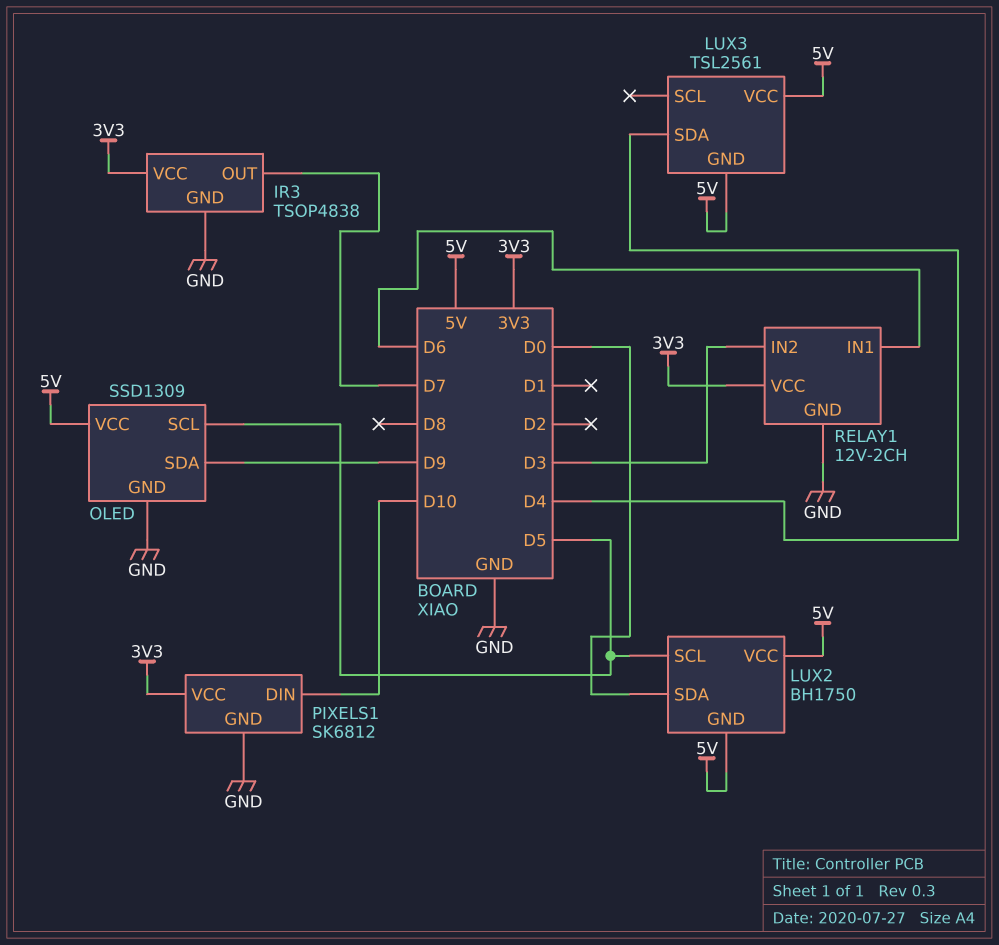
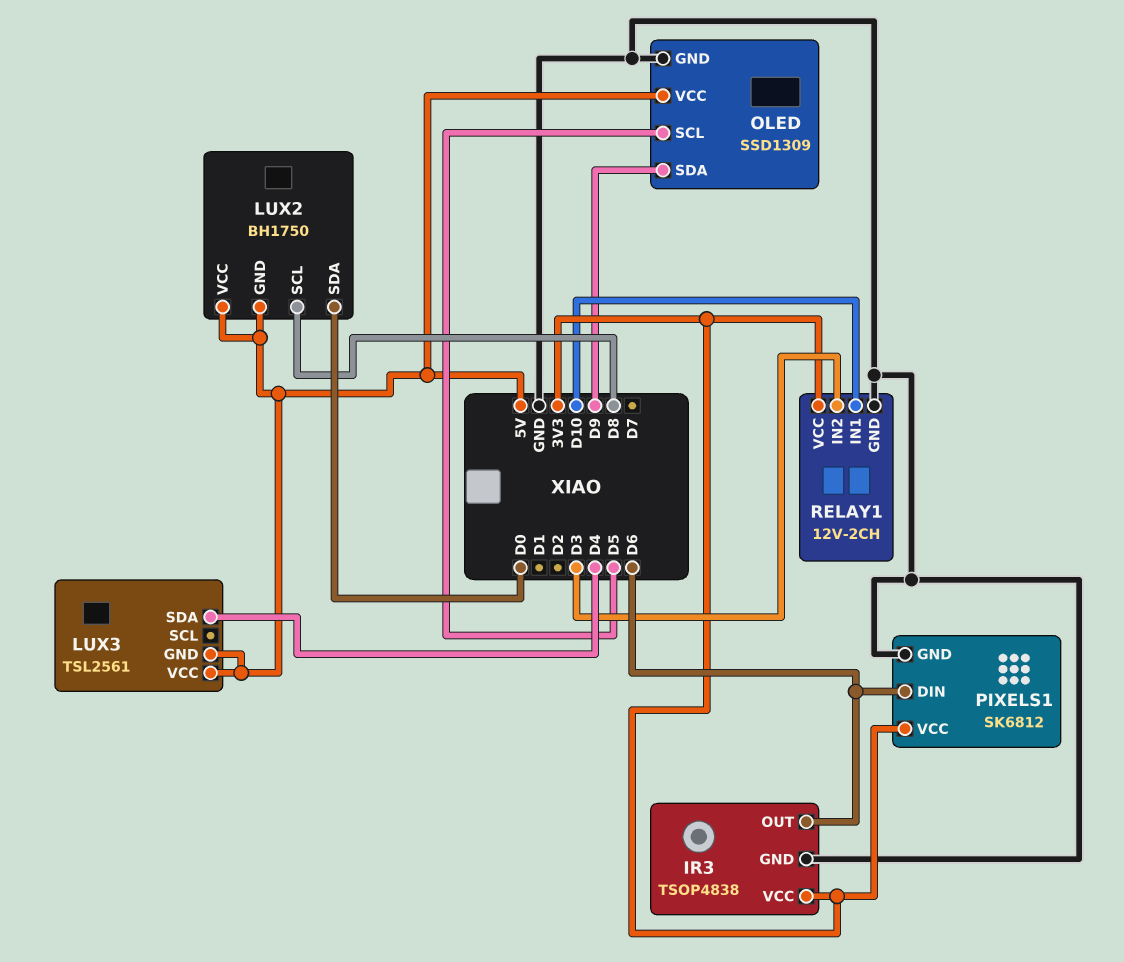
IR3 pin OUT: D7 -> D6
LUX2 pin SCL: D5 -> D8
PIXELS1 pin DIN: D10 -> D6
RELAY1 pin IN1: D6 -> D10

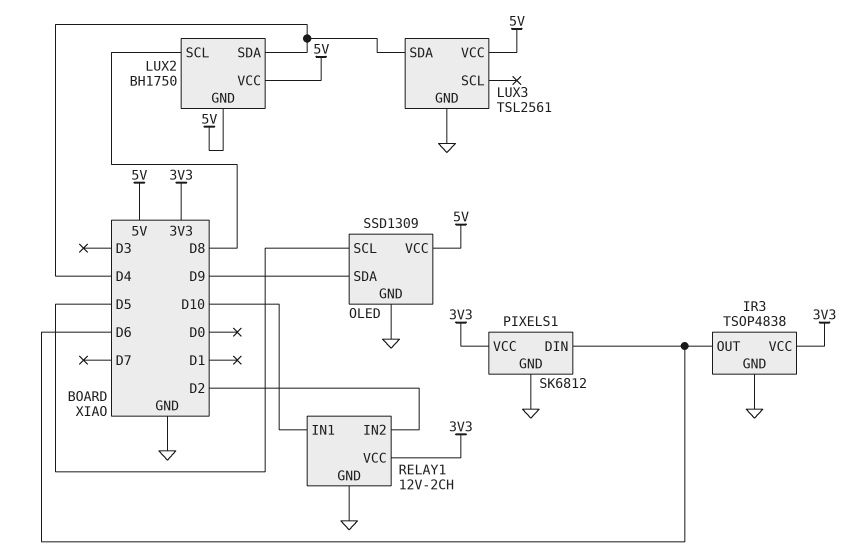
LUX2 pin SDA: D0 -> D4
LUX3 pin GND: 5V -> GND
RELAY1 pin IN2: D3 -> D2

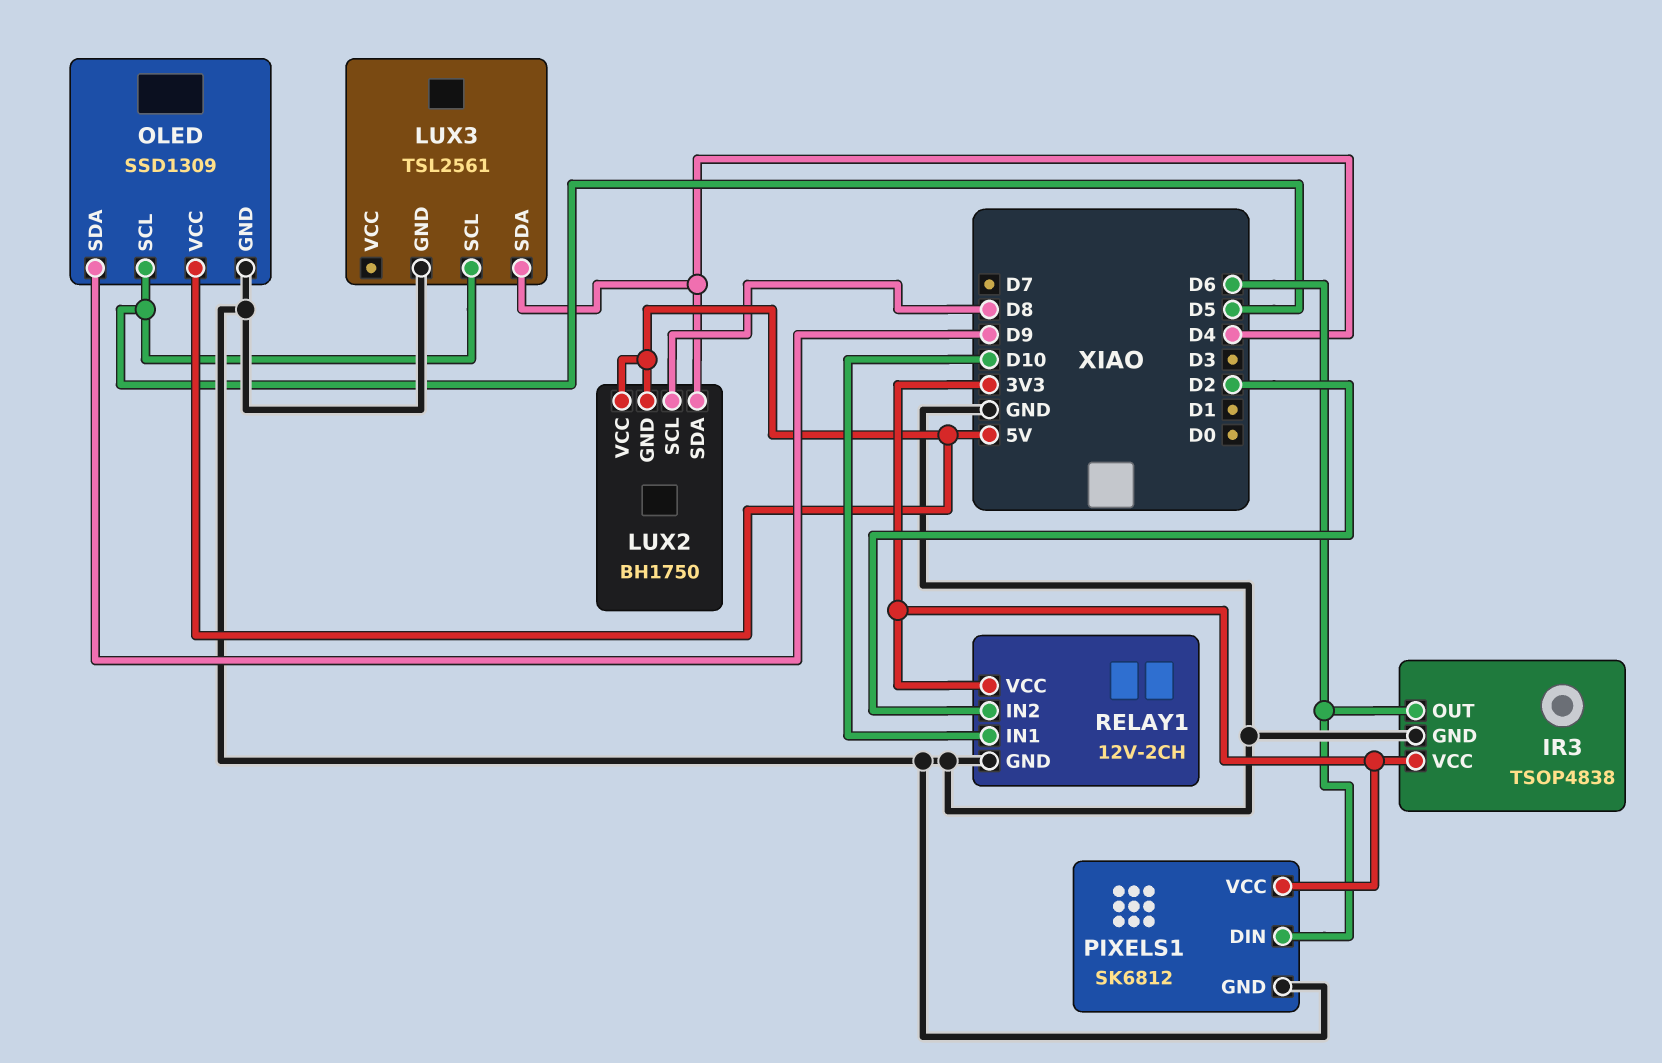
LUX3 pin SCL: none -> D5
LUX3 pin VCC: 5V -> none

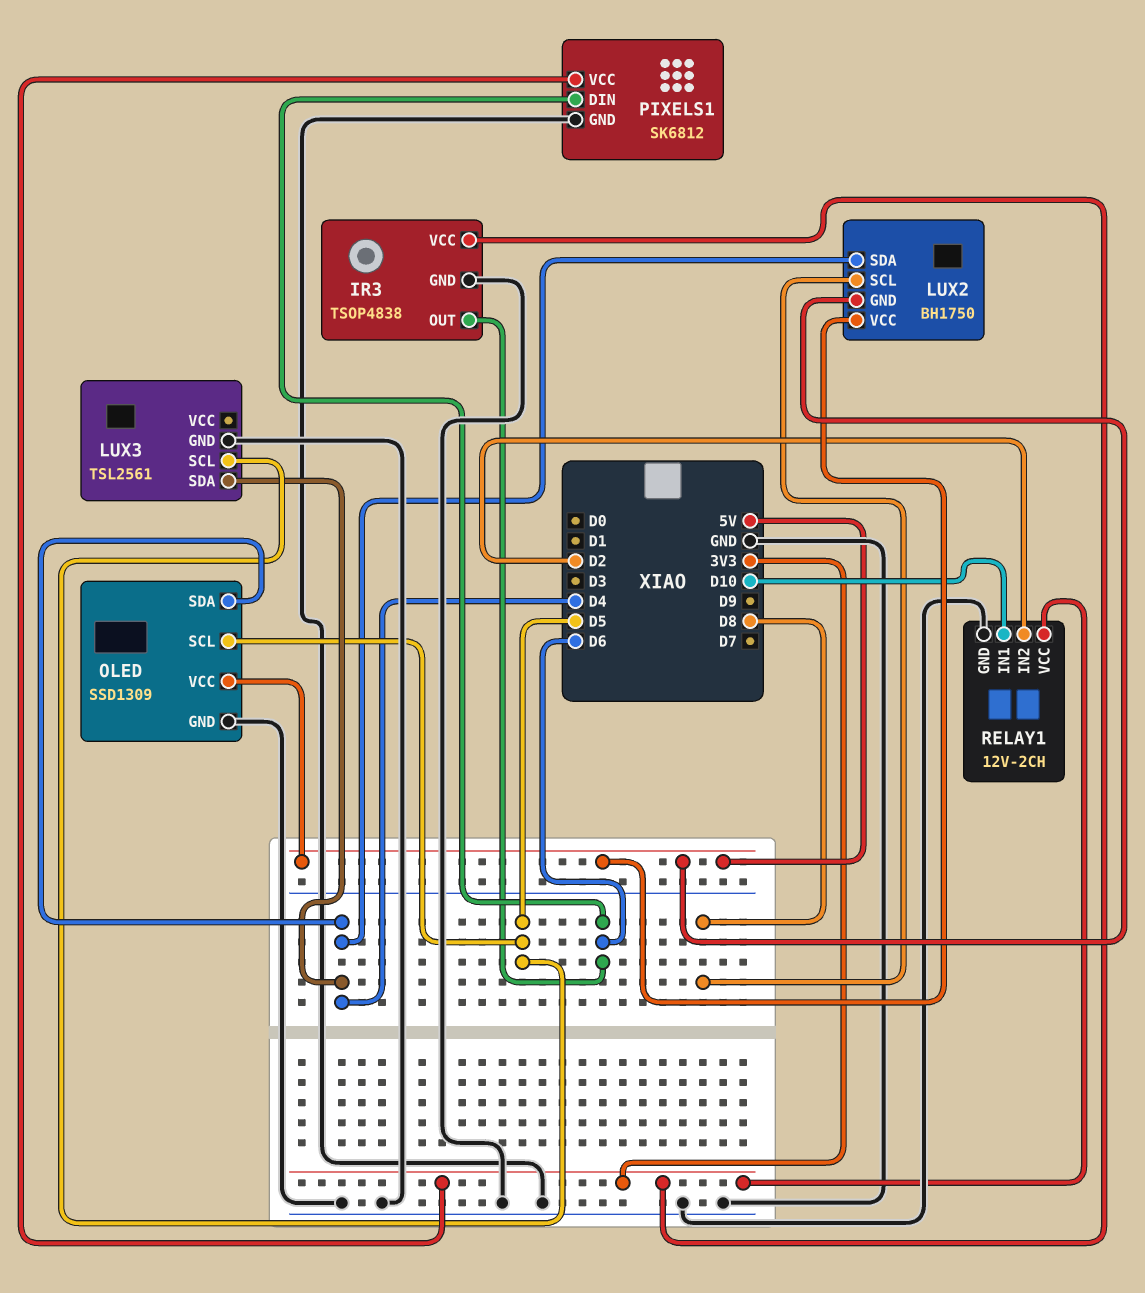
OLED pin SDA: D9 -> D4

